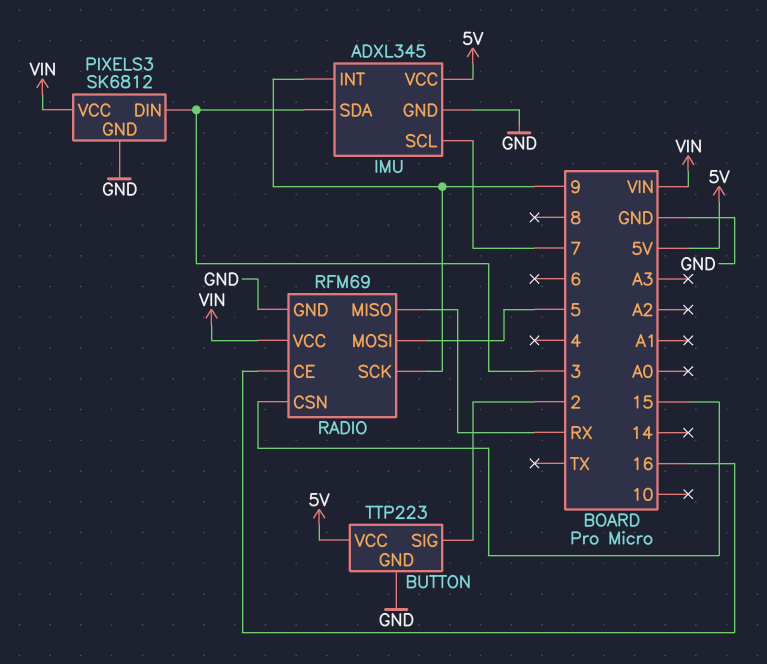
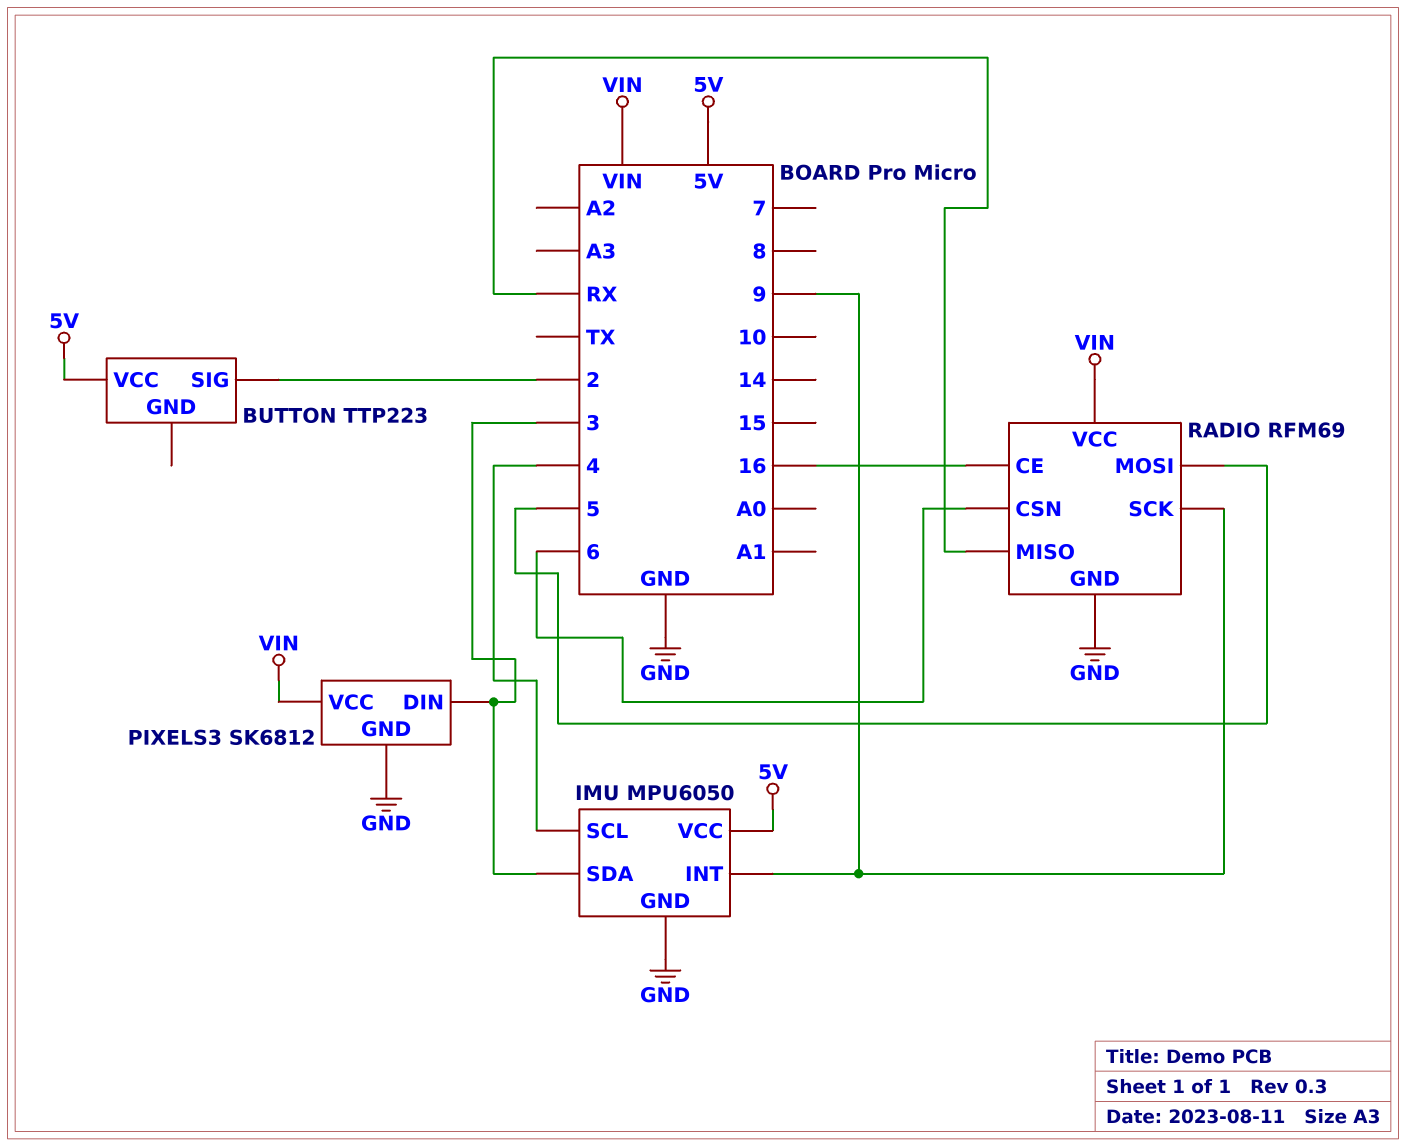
BUTTON pin GND: GND -> none
IMU: ADXL345 -> MPU6050
IMU pin SCL: 7 -> 4
RADIO pin CSN: 15 -> 6

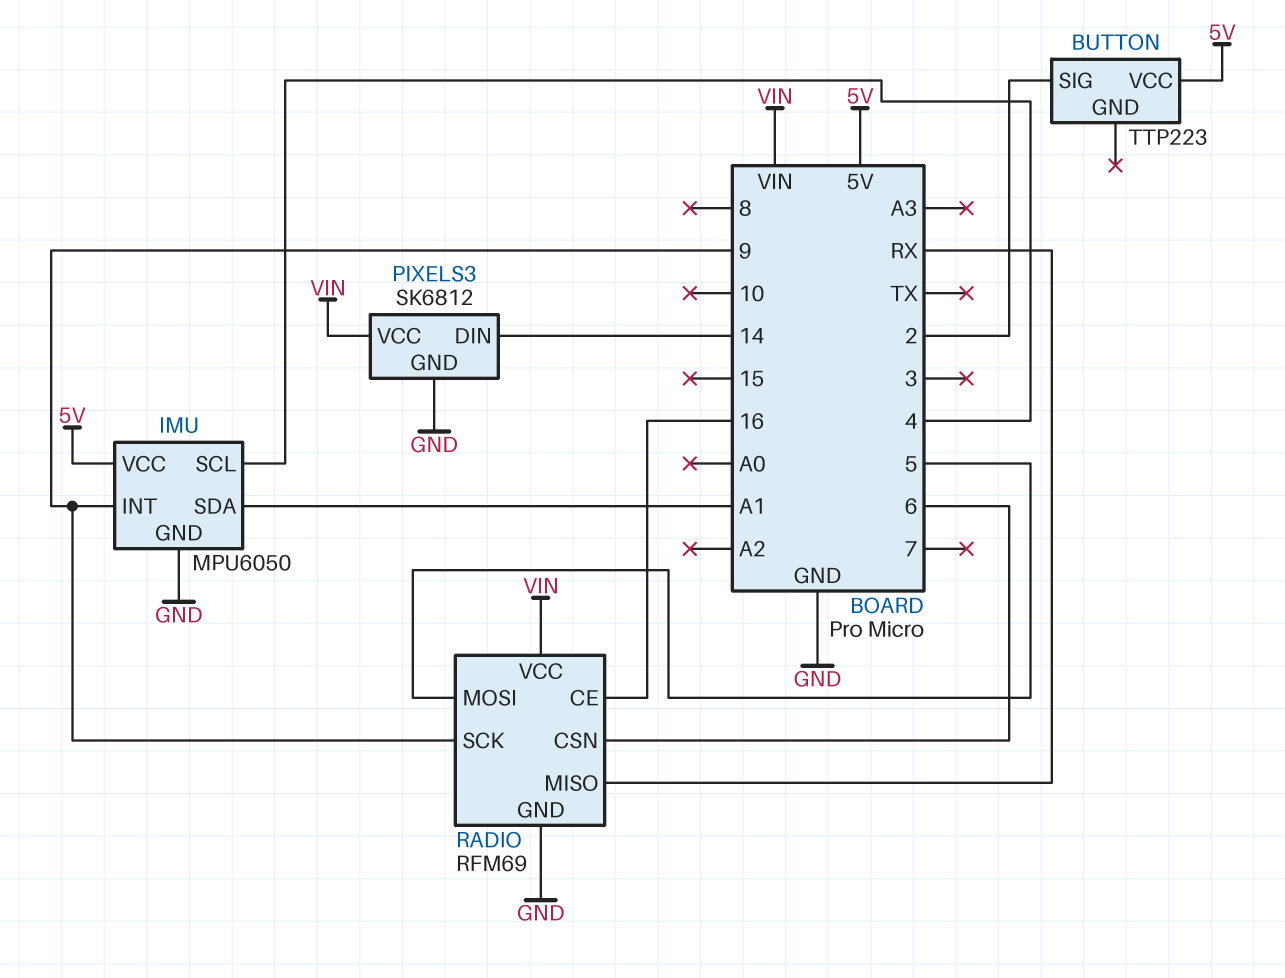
IMU pin SDA: 3 -> A1
PIXELS3 pin DIN: 3 -> 14

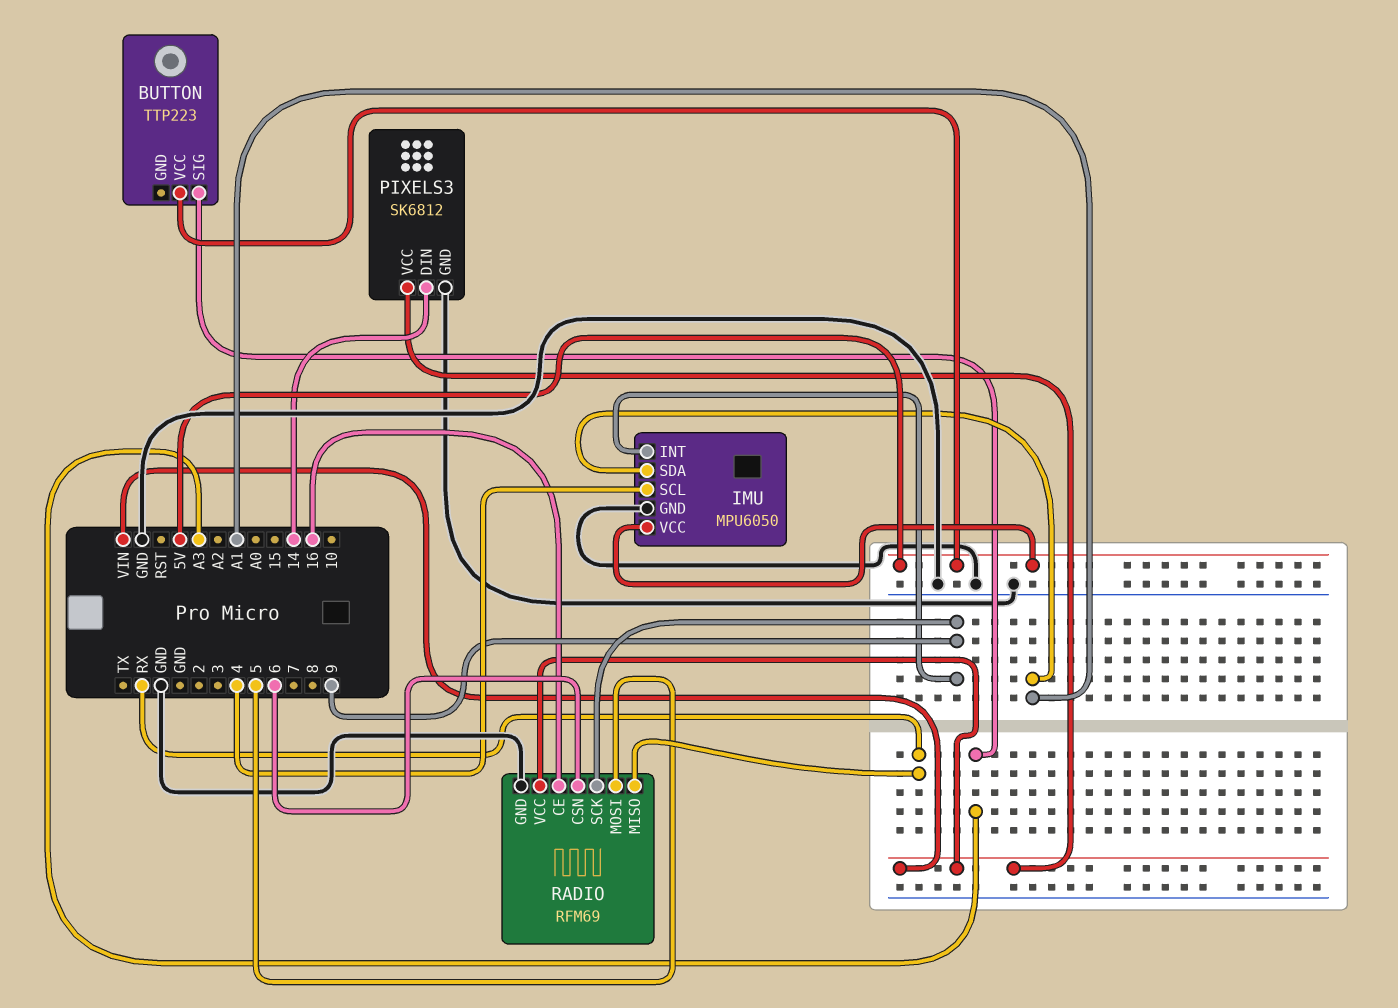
BUTTON pin SIG: 2 -> A3

